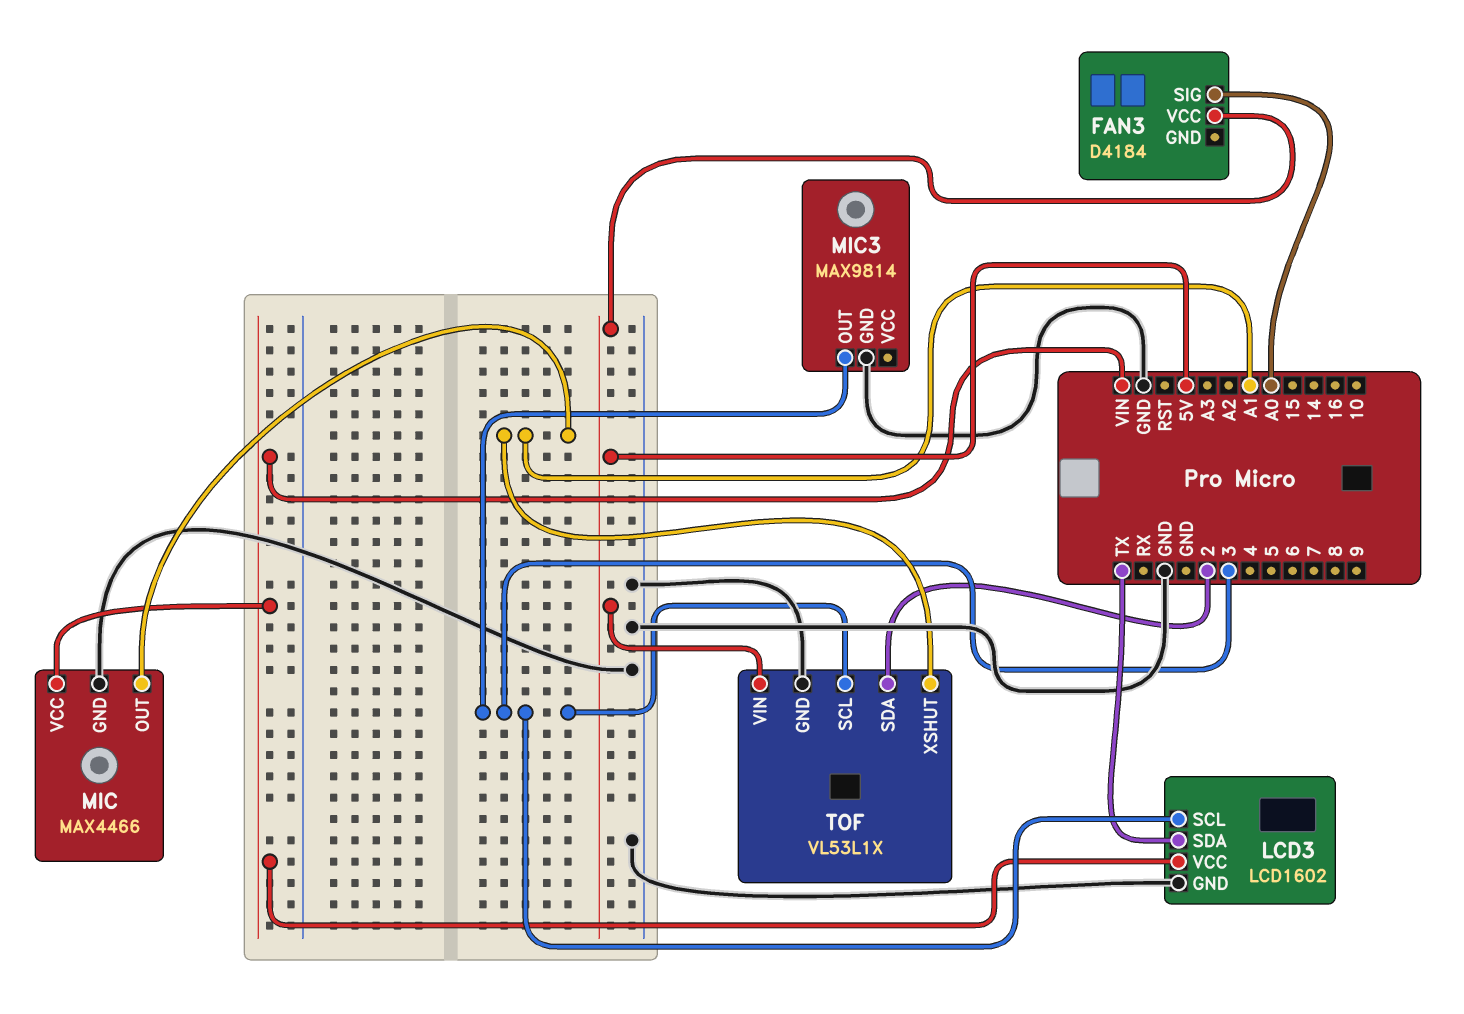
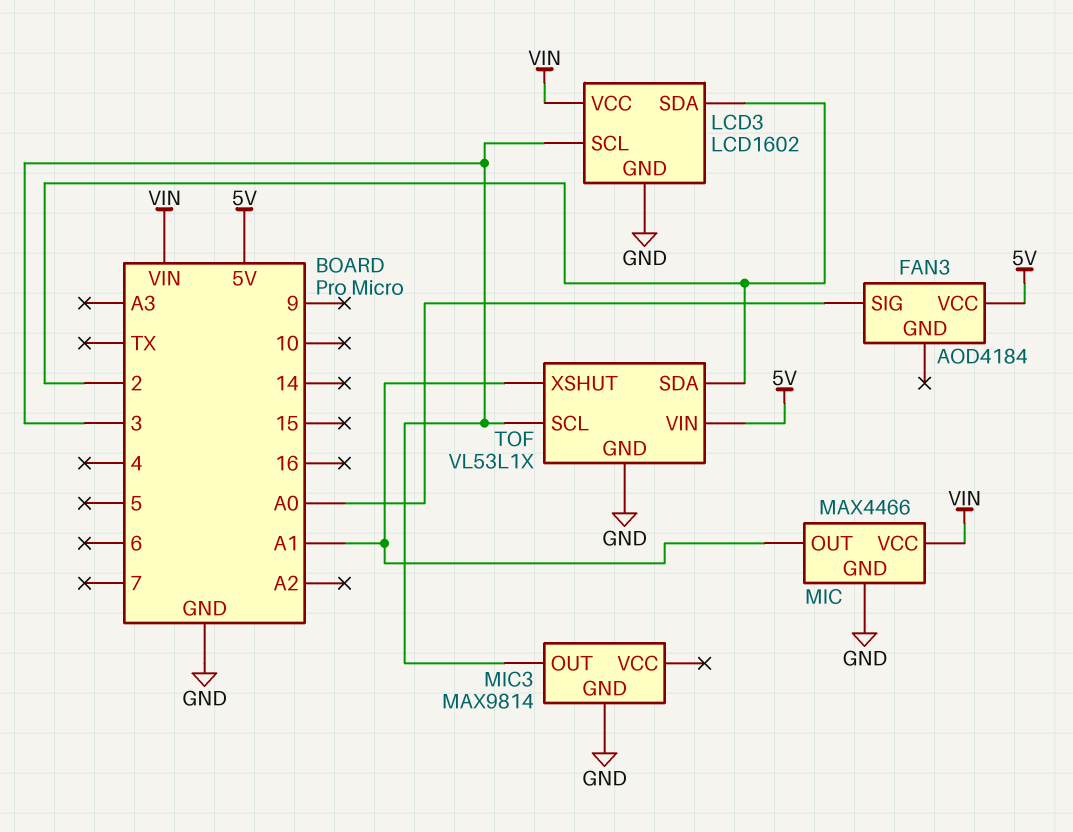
FAN3: D4184 -> AOD4184
LCD3 pin SDA: TX -> 2

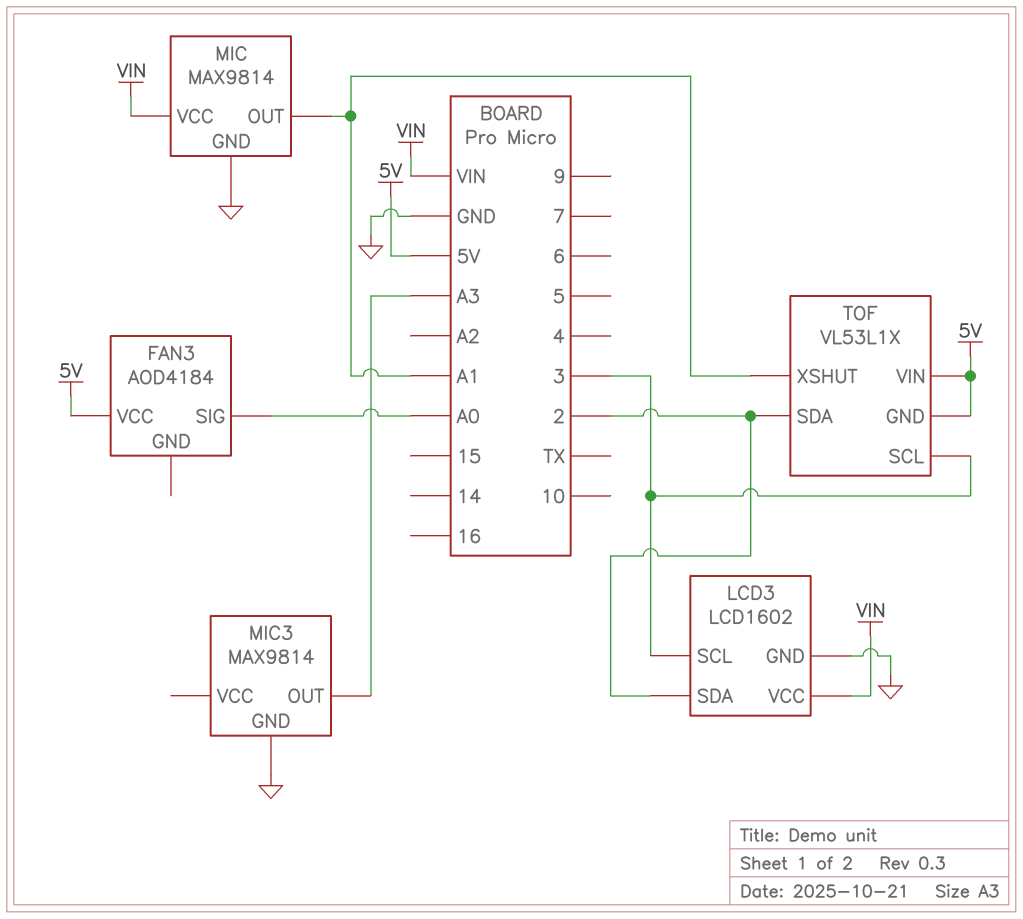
MIC: MAX4466 -> MAX9814
MIC3 pin OUT: 3 -> A3
TOF pin GND: GND -> 5V

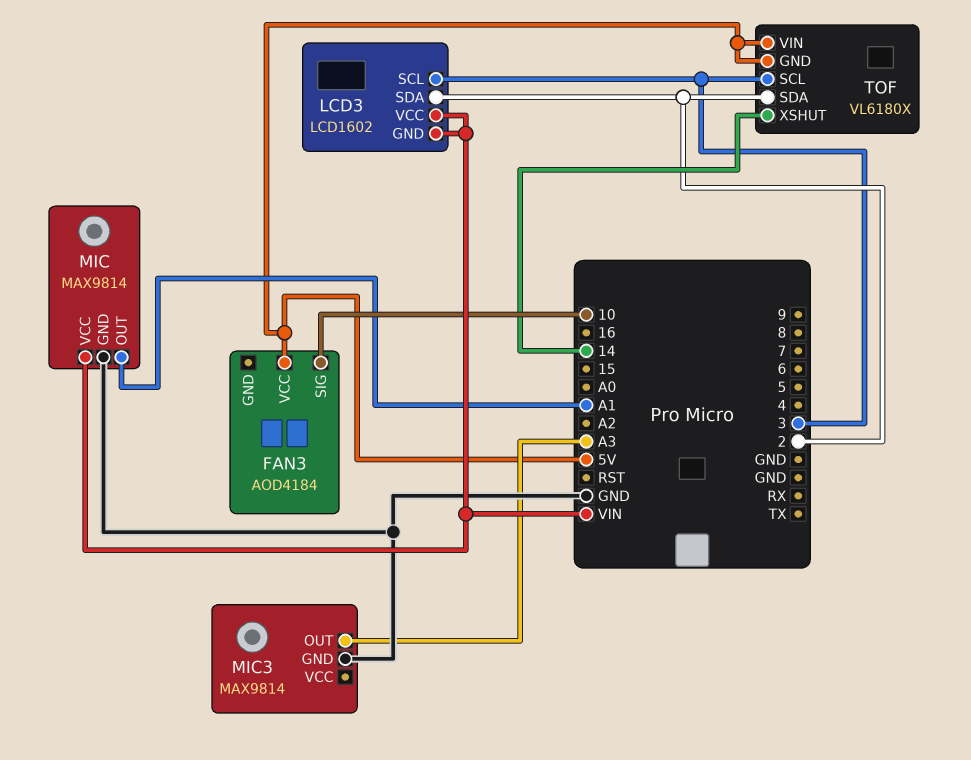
FAN3 pin SIG: A0 -> 10
LCD3 pin GND: GND -> VIN
TOF: VL53L1X -> VL6180X
TOF pin XSHUT: A1 -> 14

